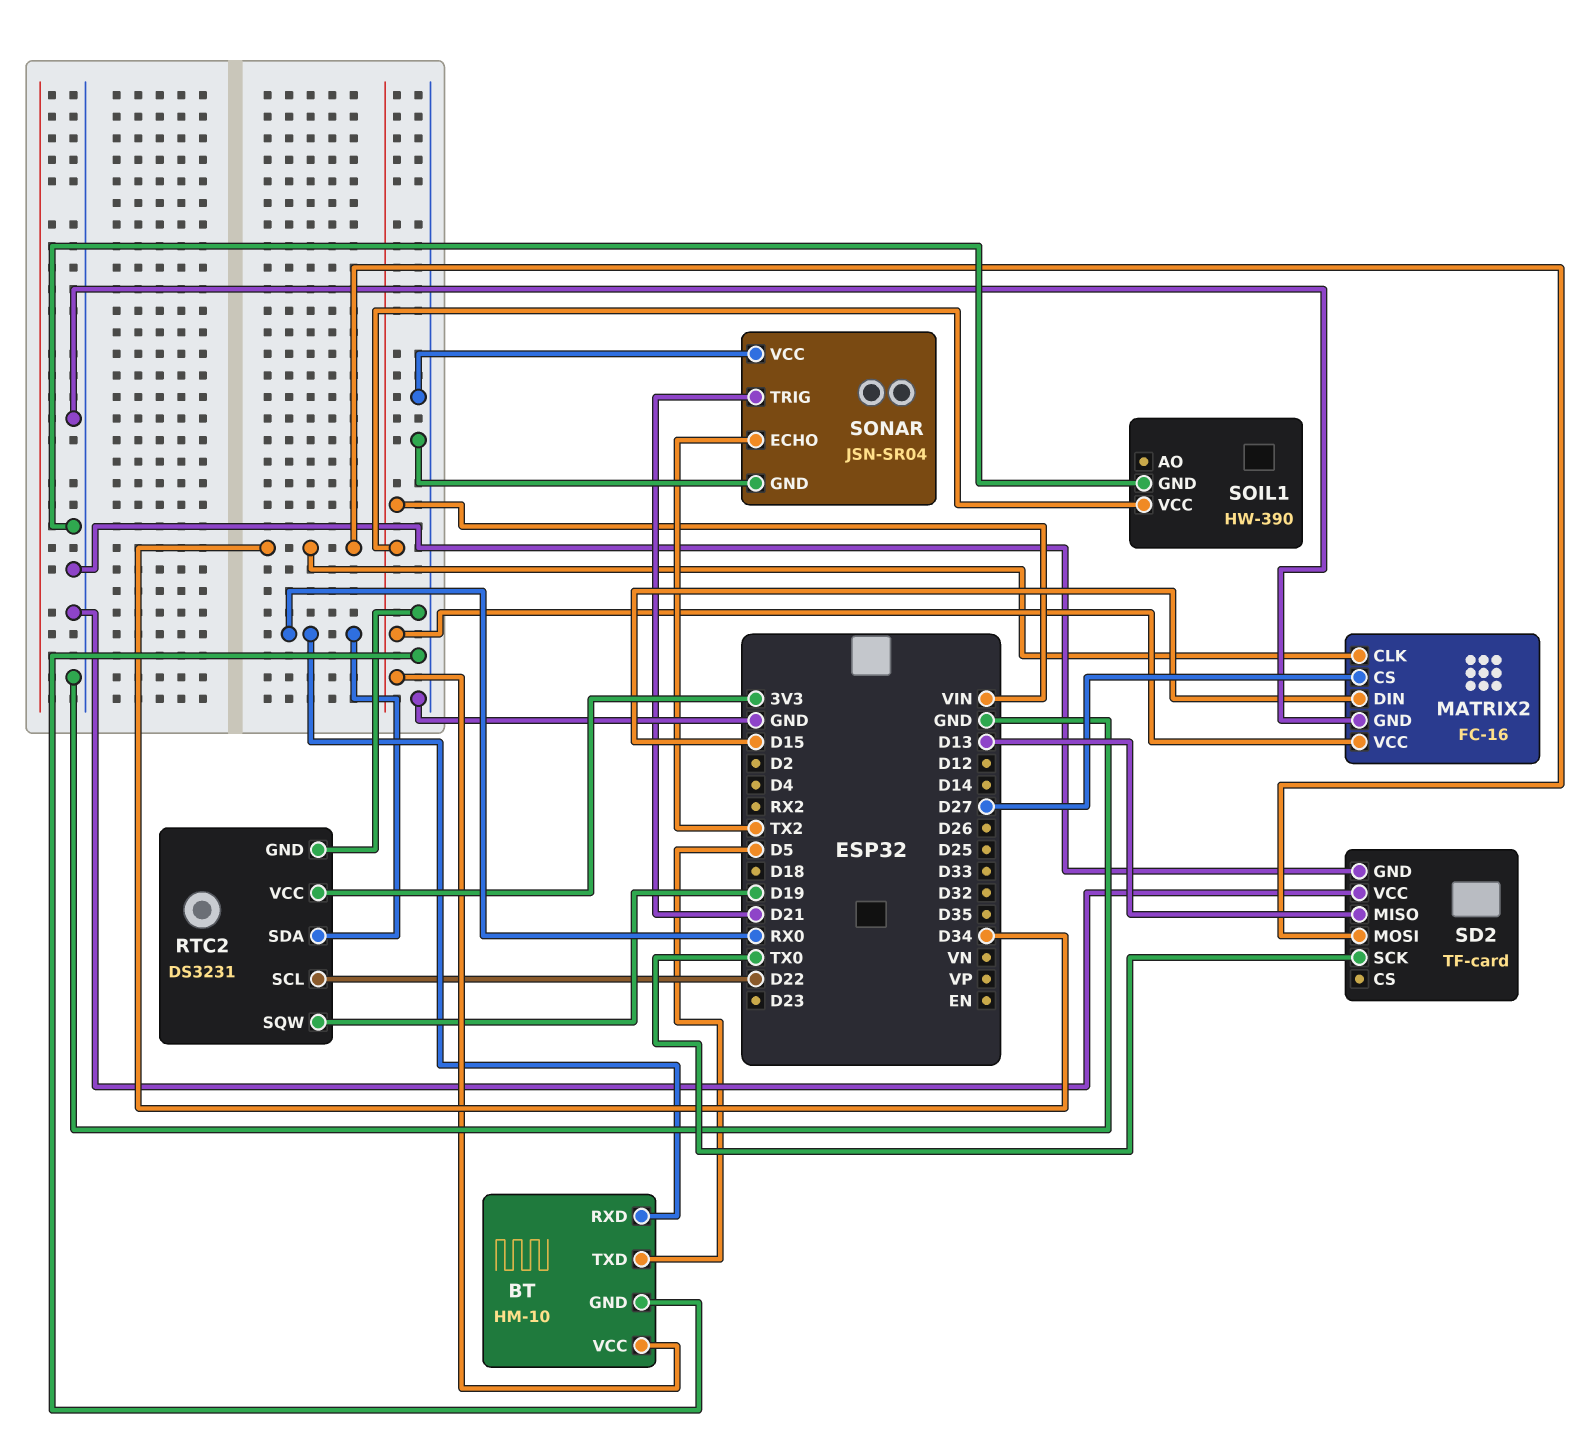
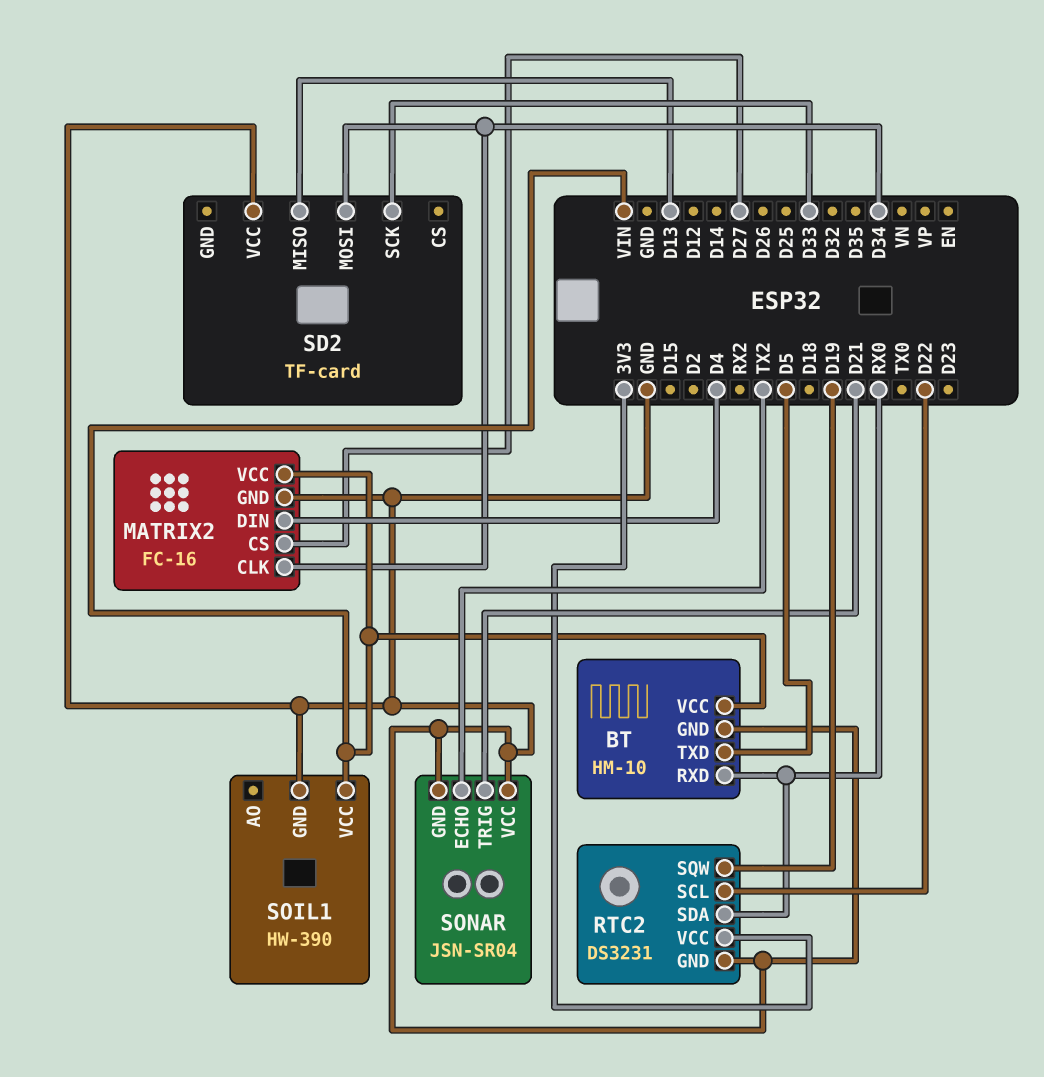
MATRIX2 pin DIN: D15 -> D4
SD2 pin GND: GND -> none
SD2 pin SCK: TX0 -> D33

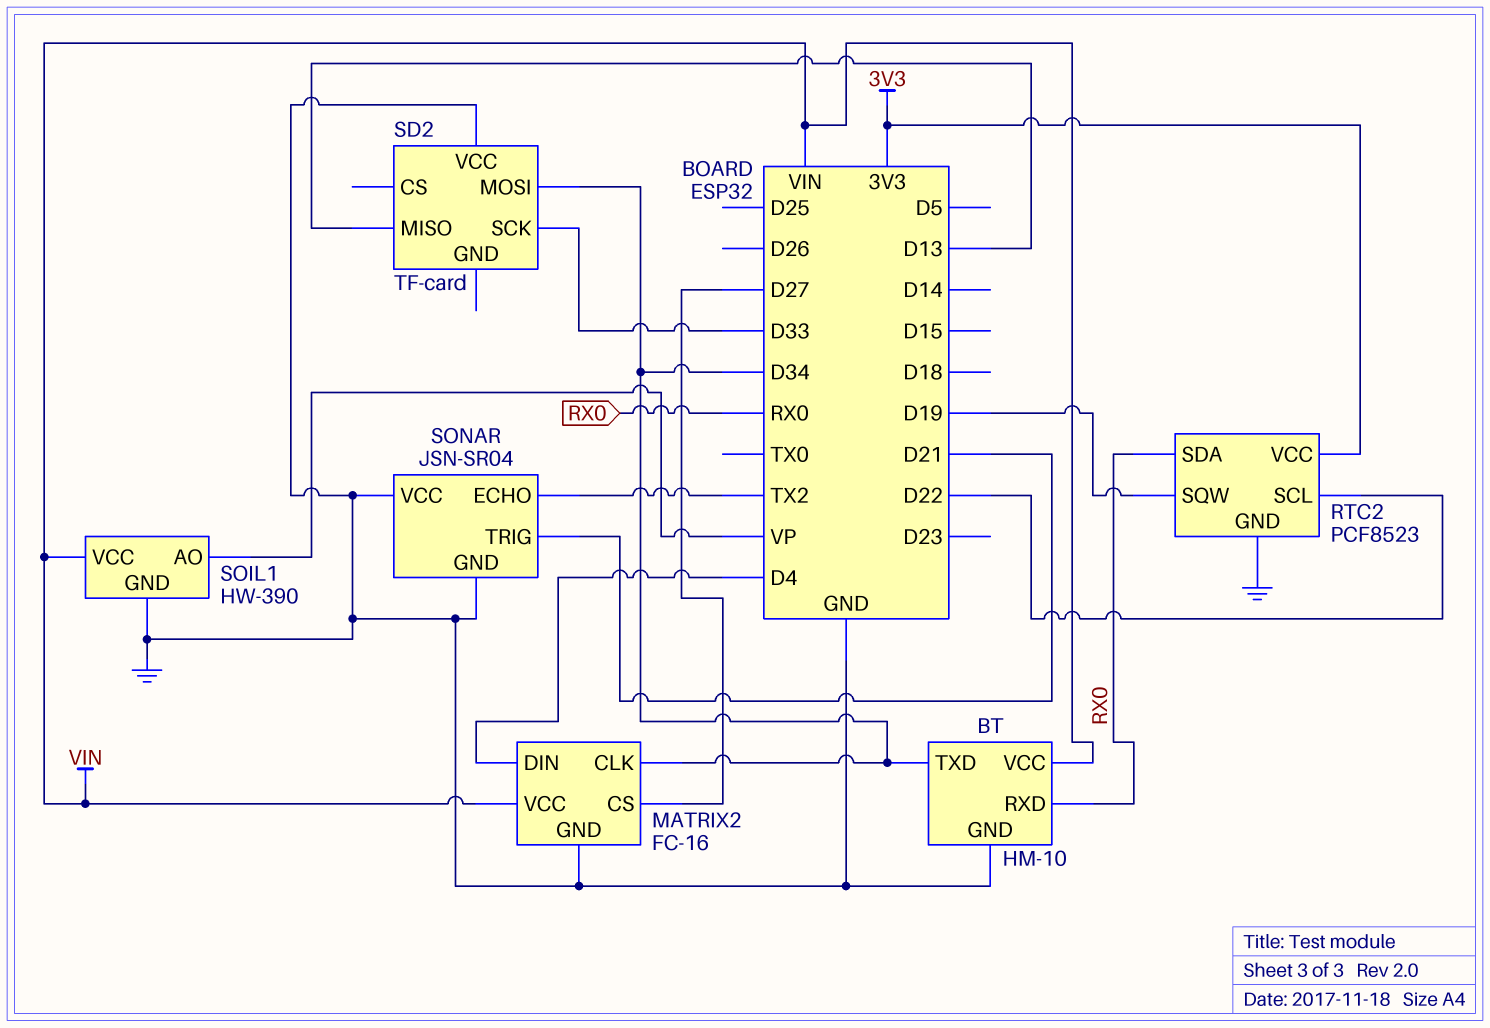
BT pin TXD: D5 -> D34
RTC2: DS3231 -> PCF8523
SOIL1 pin AO: none -> VP

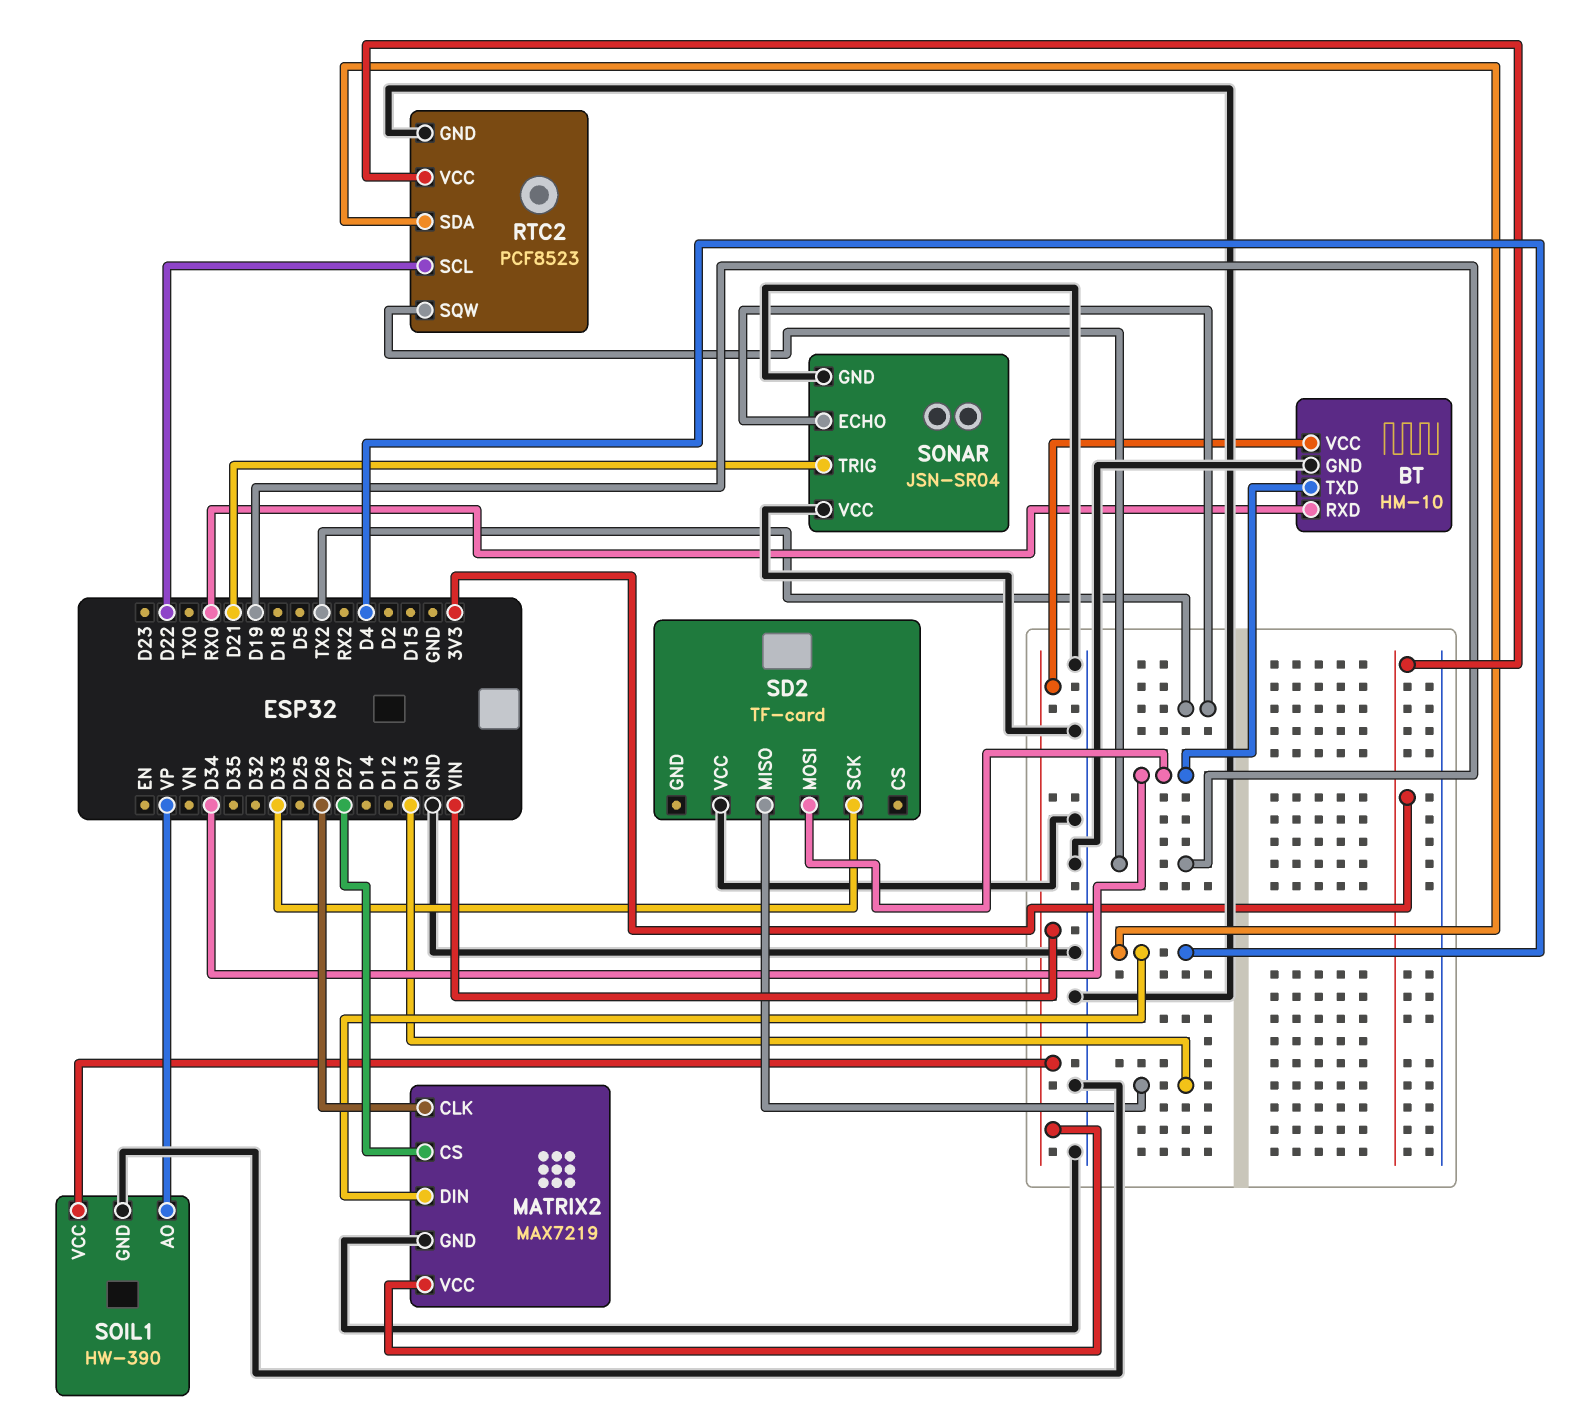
MATRIX2: FC-16 -> MAX7219
MATRIX2 pin CLK: D34 -> D26
RTC2 pin SDA: RX0 -> D4

